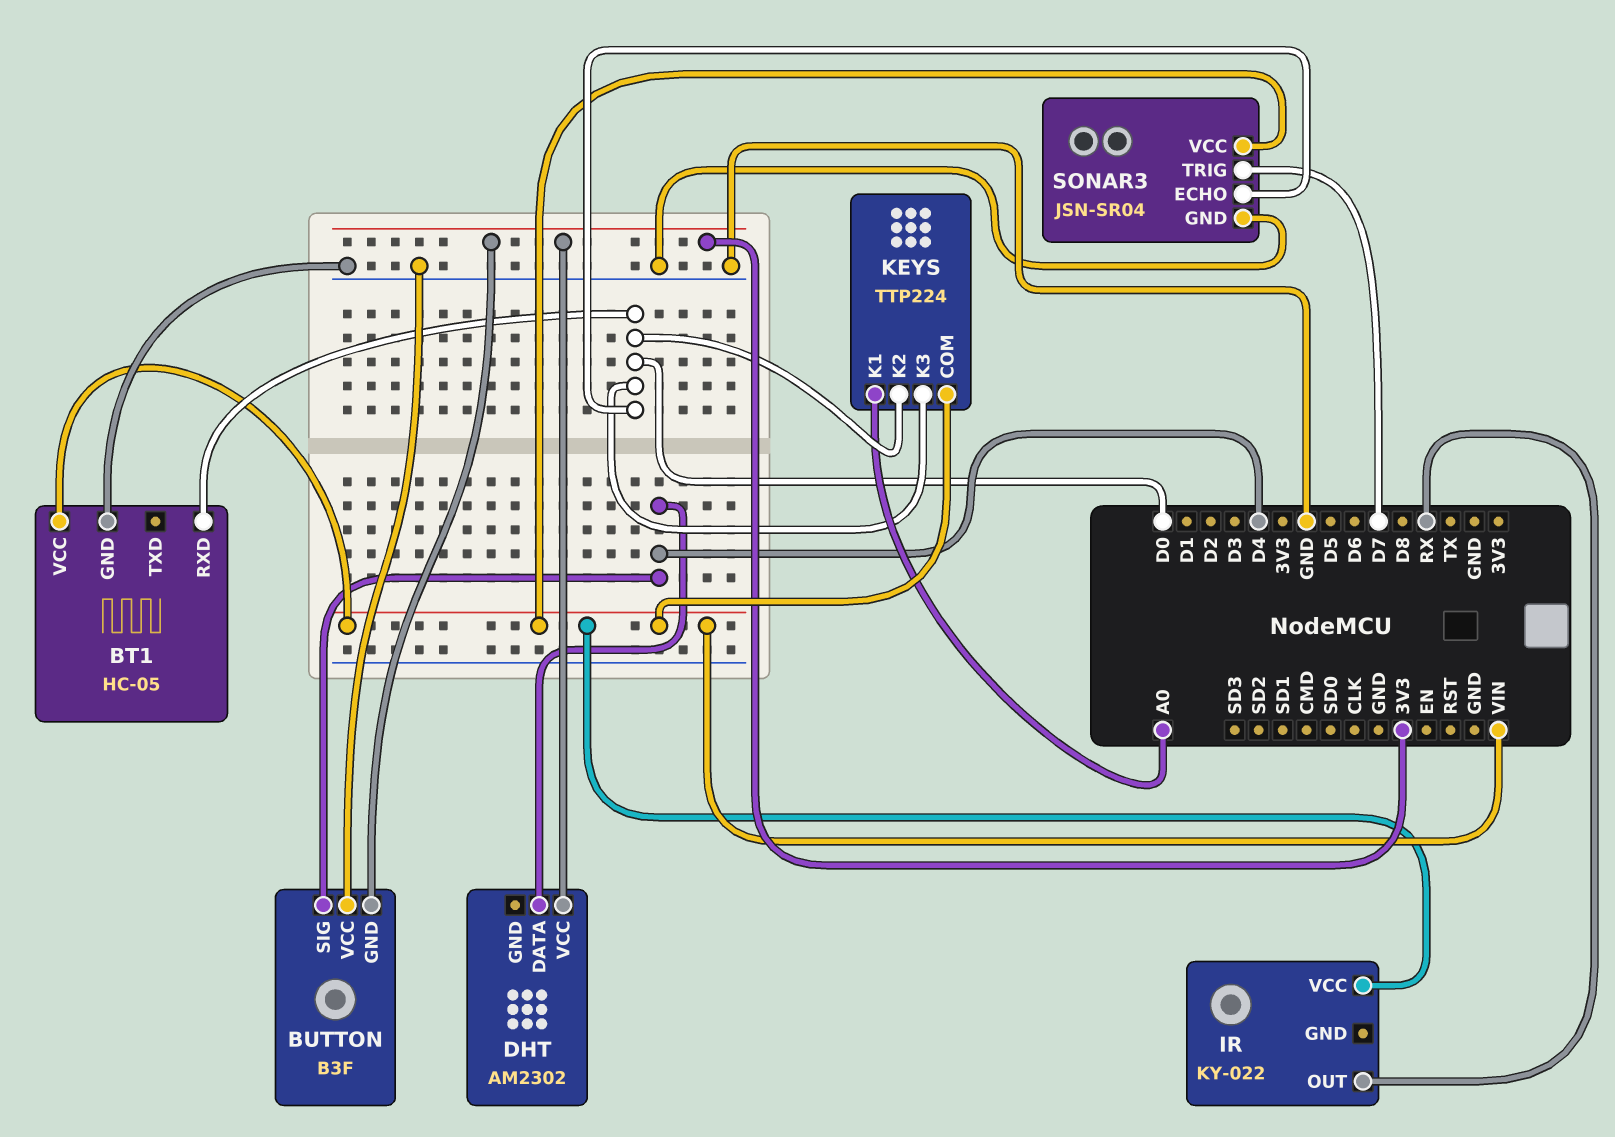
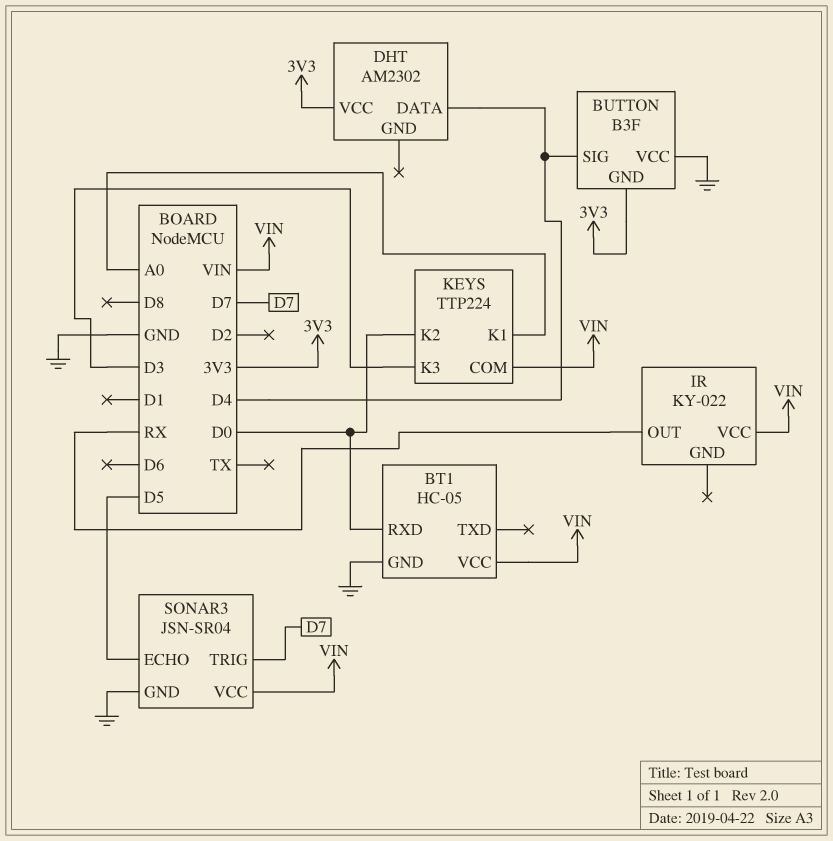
KEYS pin K3: D0 -> D3
SONAR3 pin ECHO: D0 -> D5

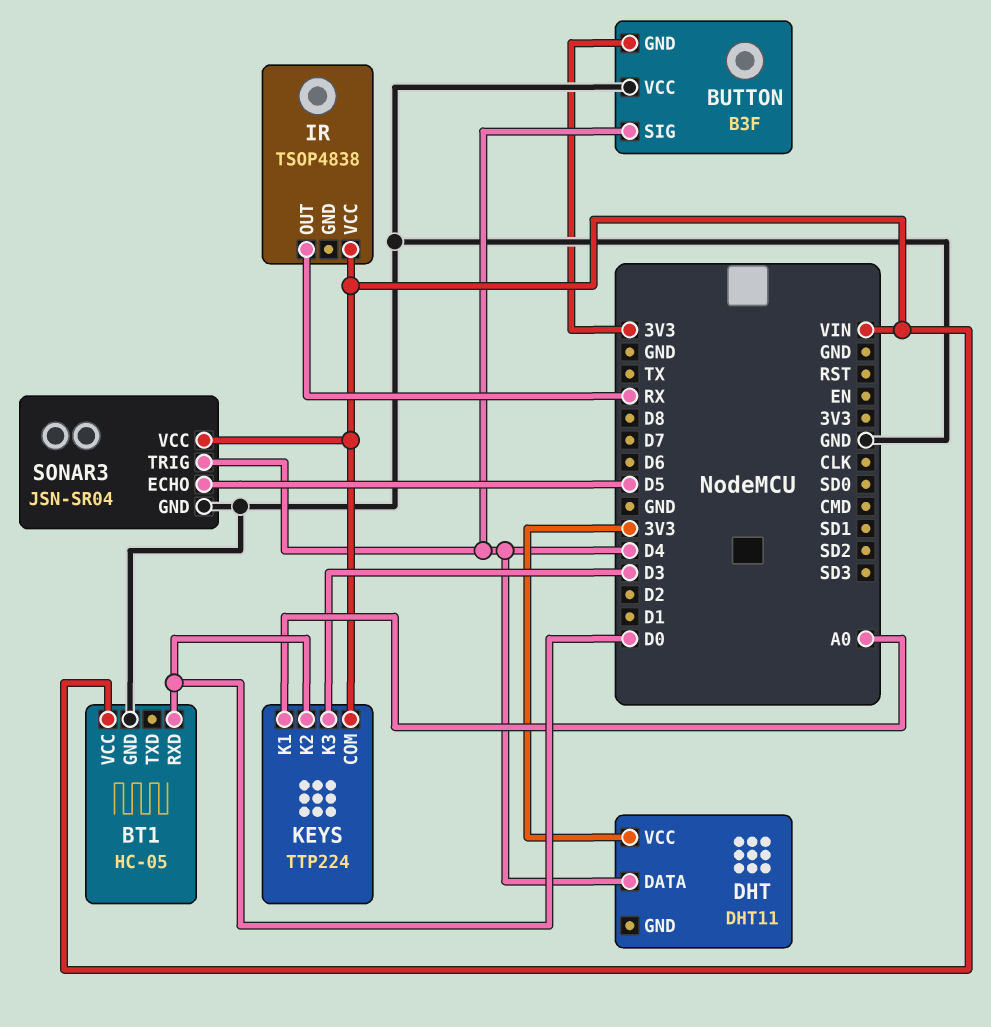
DHT: AM2302 -> DHT11
IR: KY-022 -> TSOP4838
SONAR3 pin TRIG: D7 -> D4

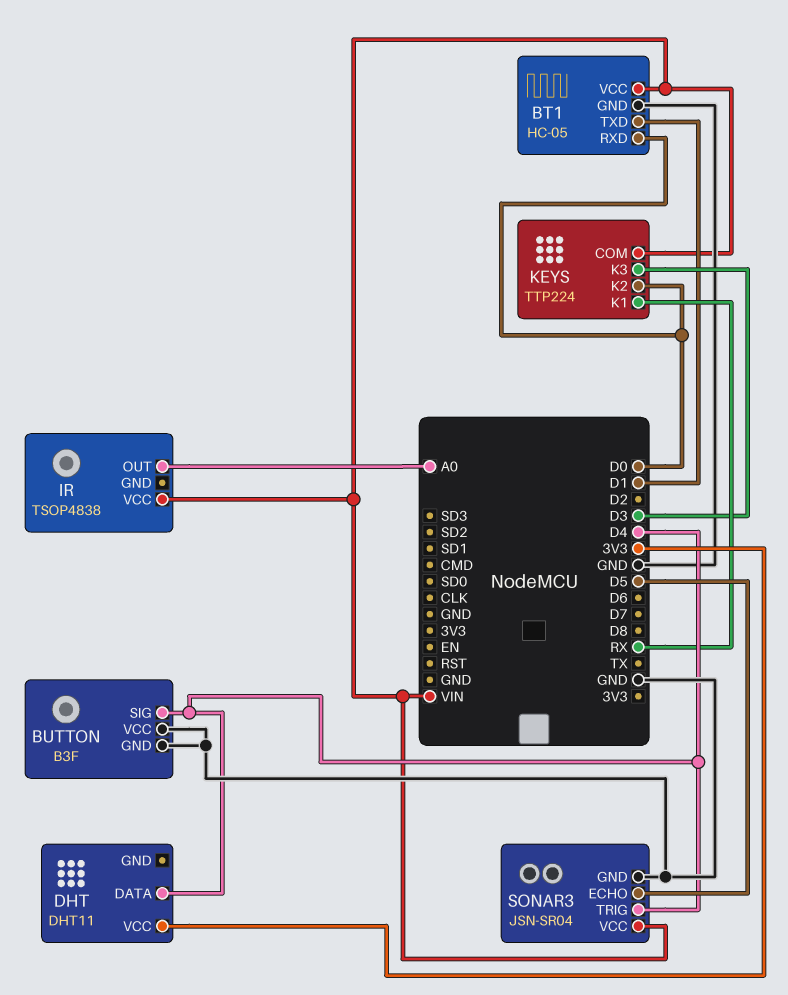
BT1 pin TXD: none -> D1
BUTTON pin GND: 3V3 -> GND
IR pin OUT: RX -> A0
KEYS pin K1: A0 -> RX

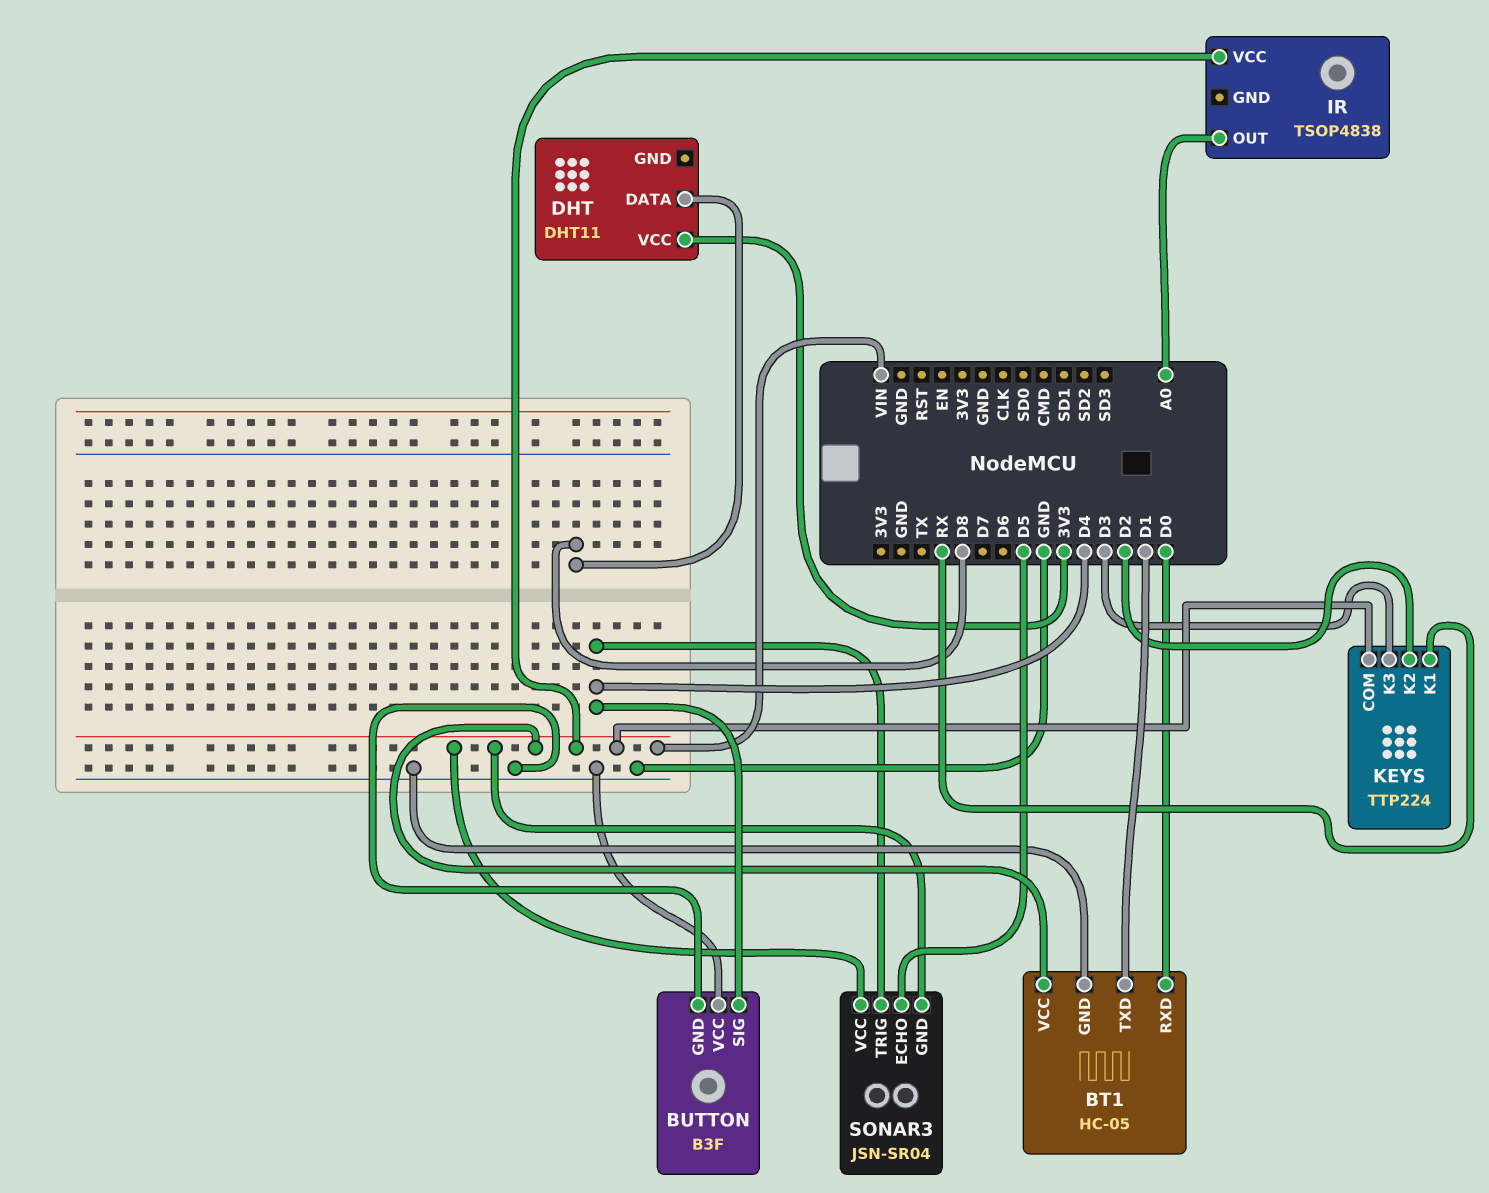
DHT pin DATA: D4 -> D8
KEYS pin K2: D0 -> D2
SONAR3 pin GND: GND -> VIN

